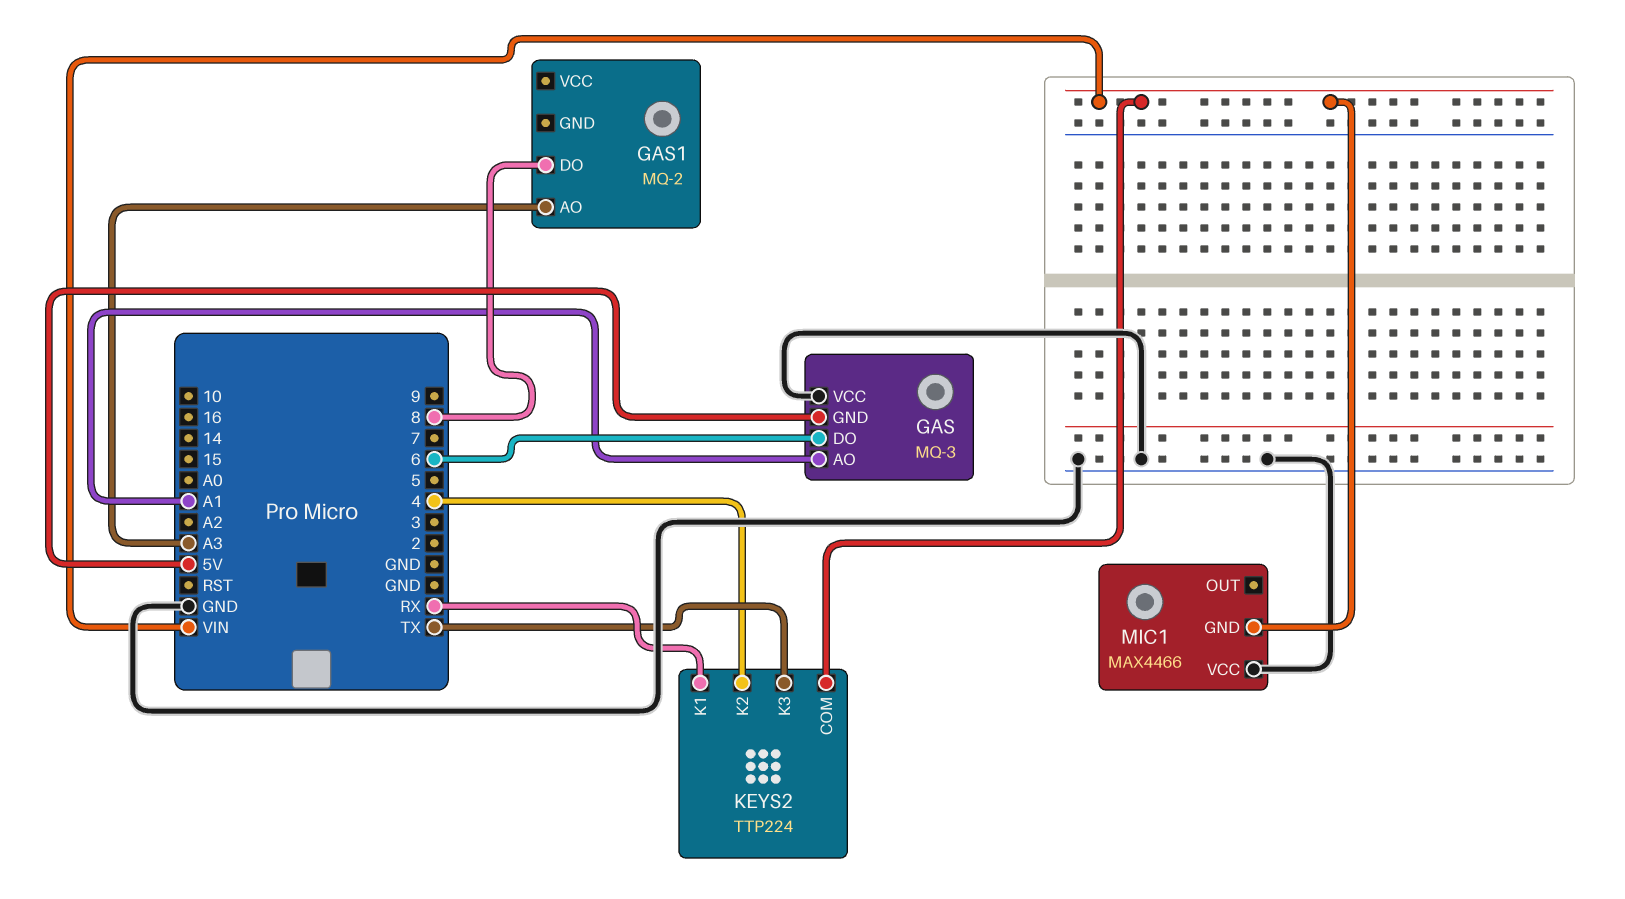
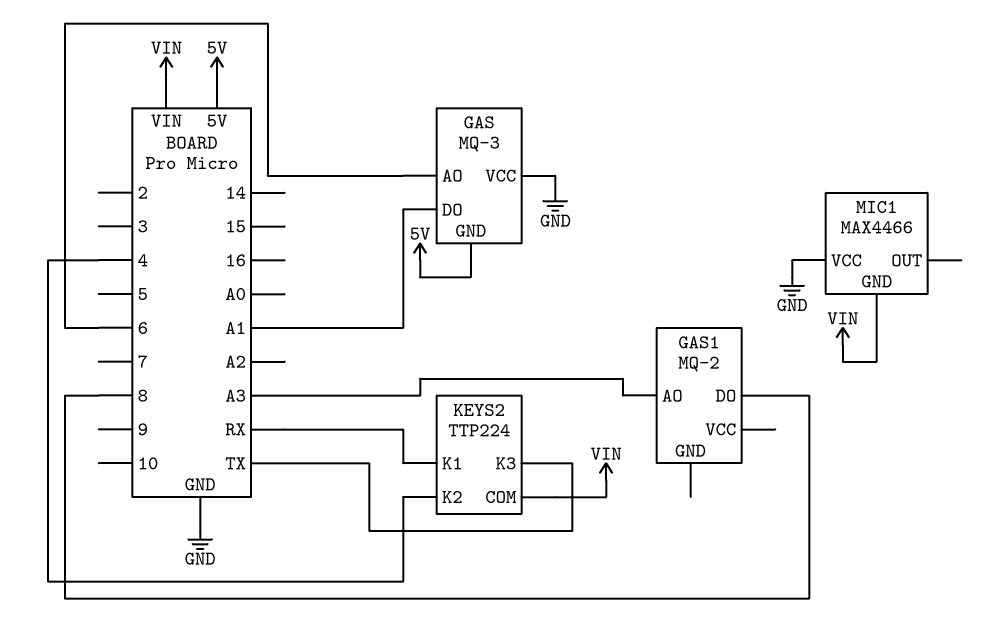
GAS pin AO: A1 -> 6
GAS pin DO: 6 -> A1

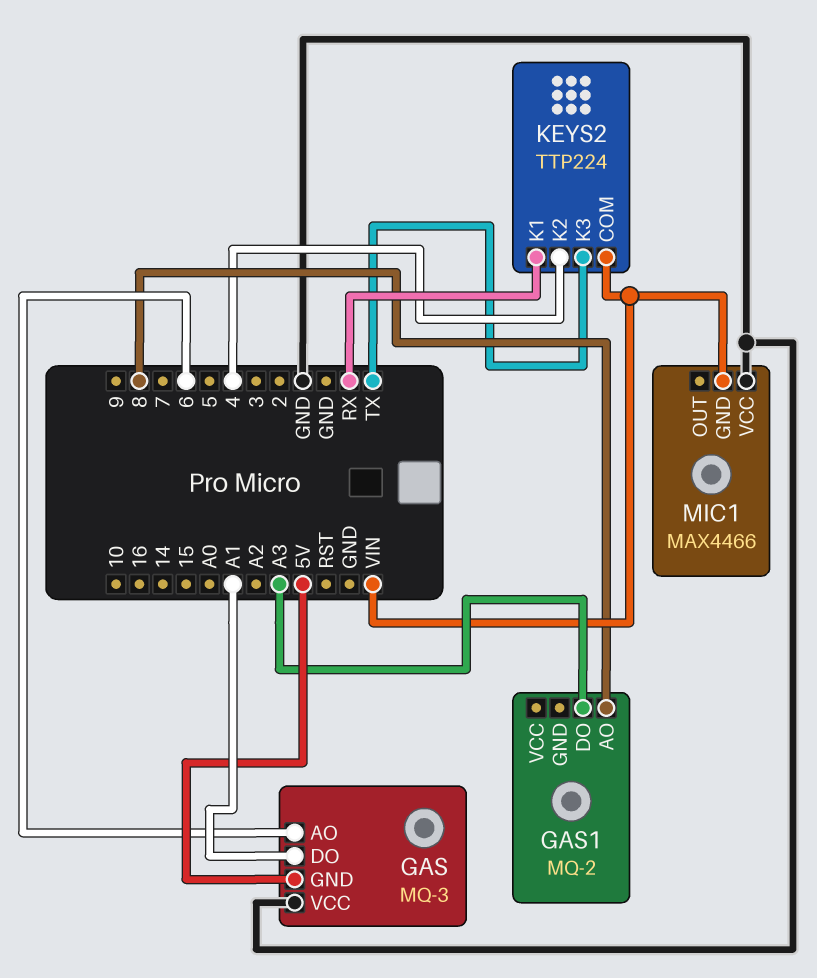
GAS1 pin AO: A3 -> 8
GAS1 pin DO: 8 -> A3

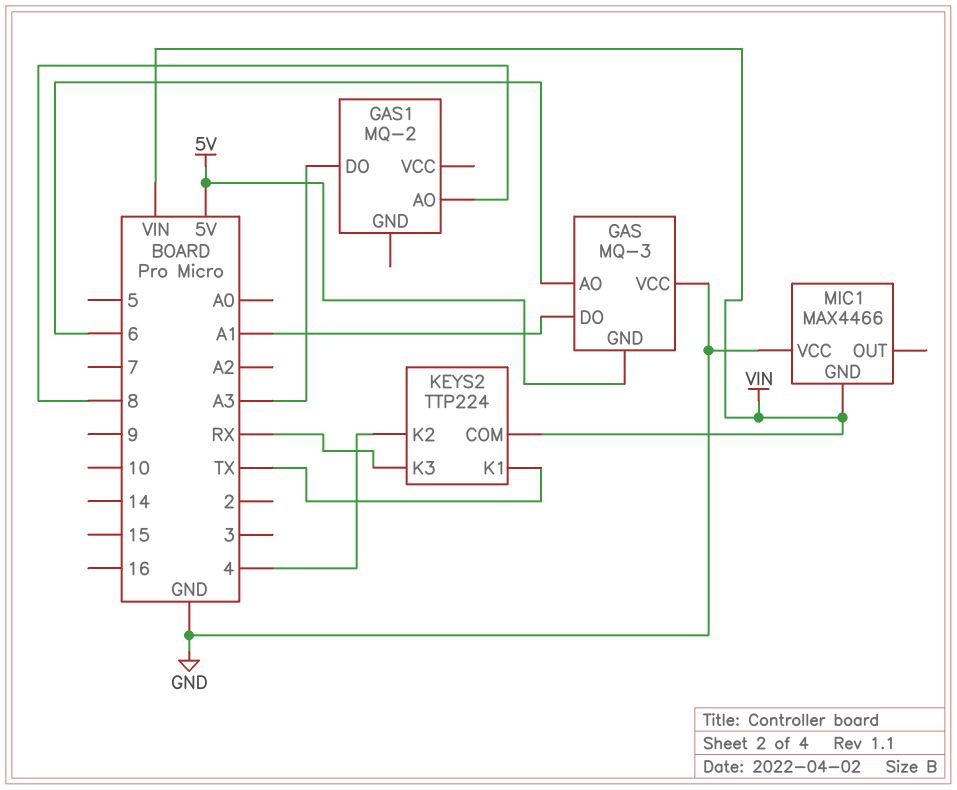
KEYS2 pin K1: RX -> TX
KEYS2 pin K3: TX -> RX

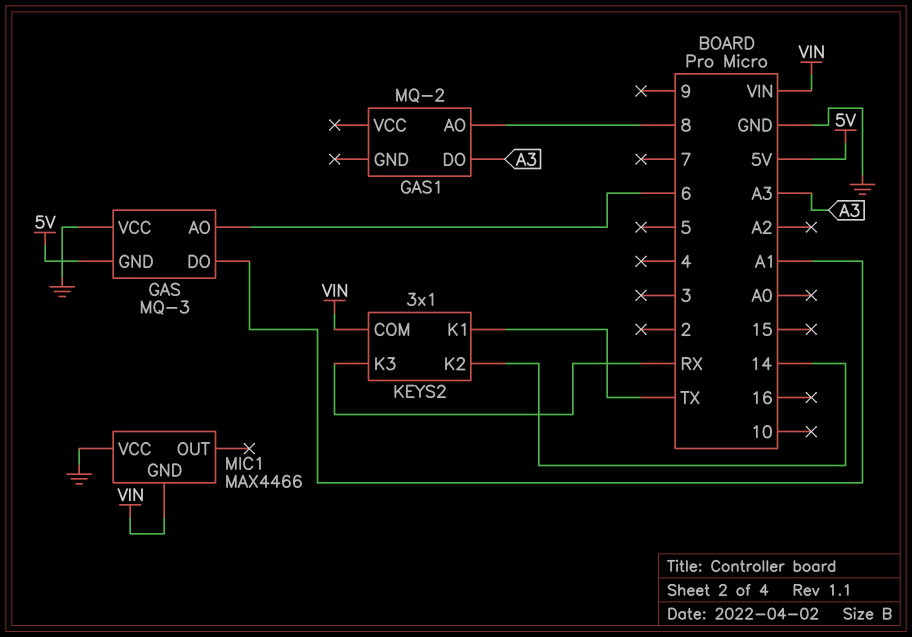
KEYS2: TTP224 -> 3x1
KEYS2 pin K2: 4 -> 14

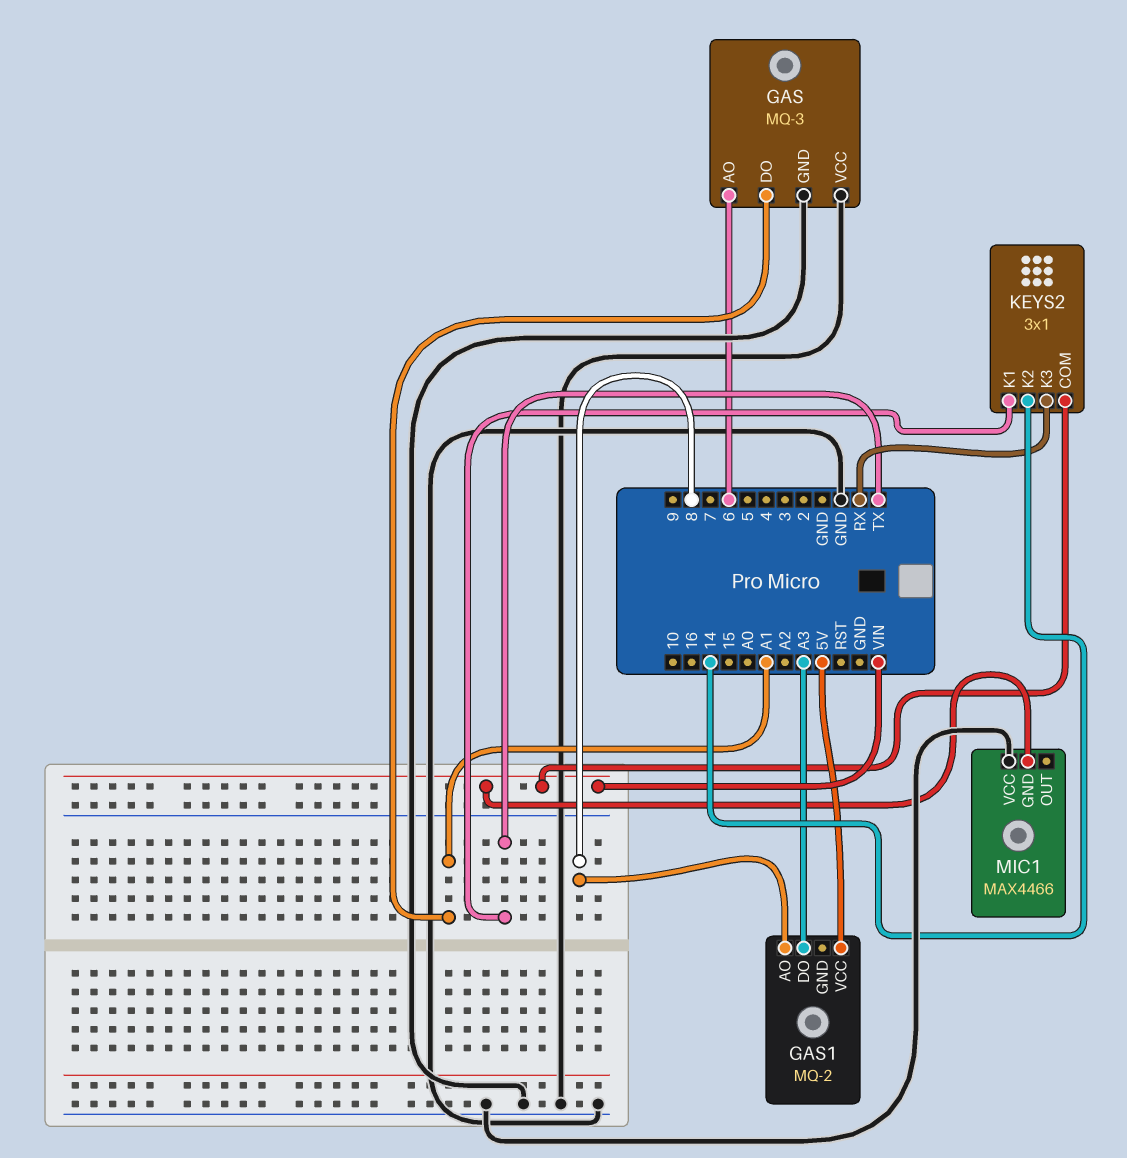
GAS pin GND: 5V -> GND
GAS1 pin VCC: none -> 5V

